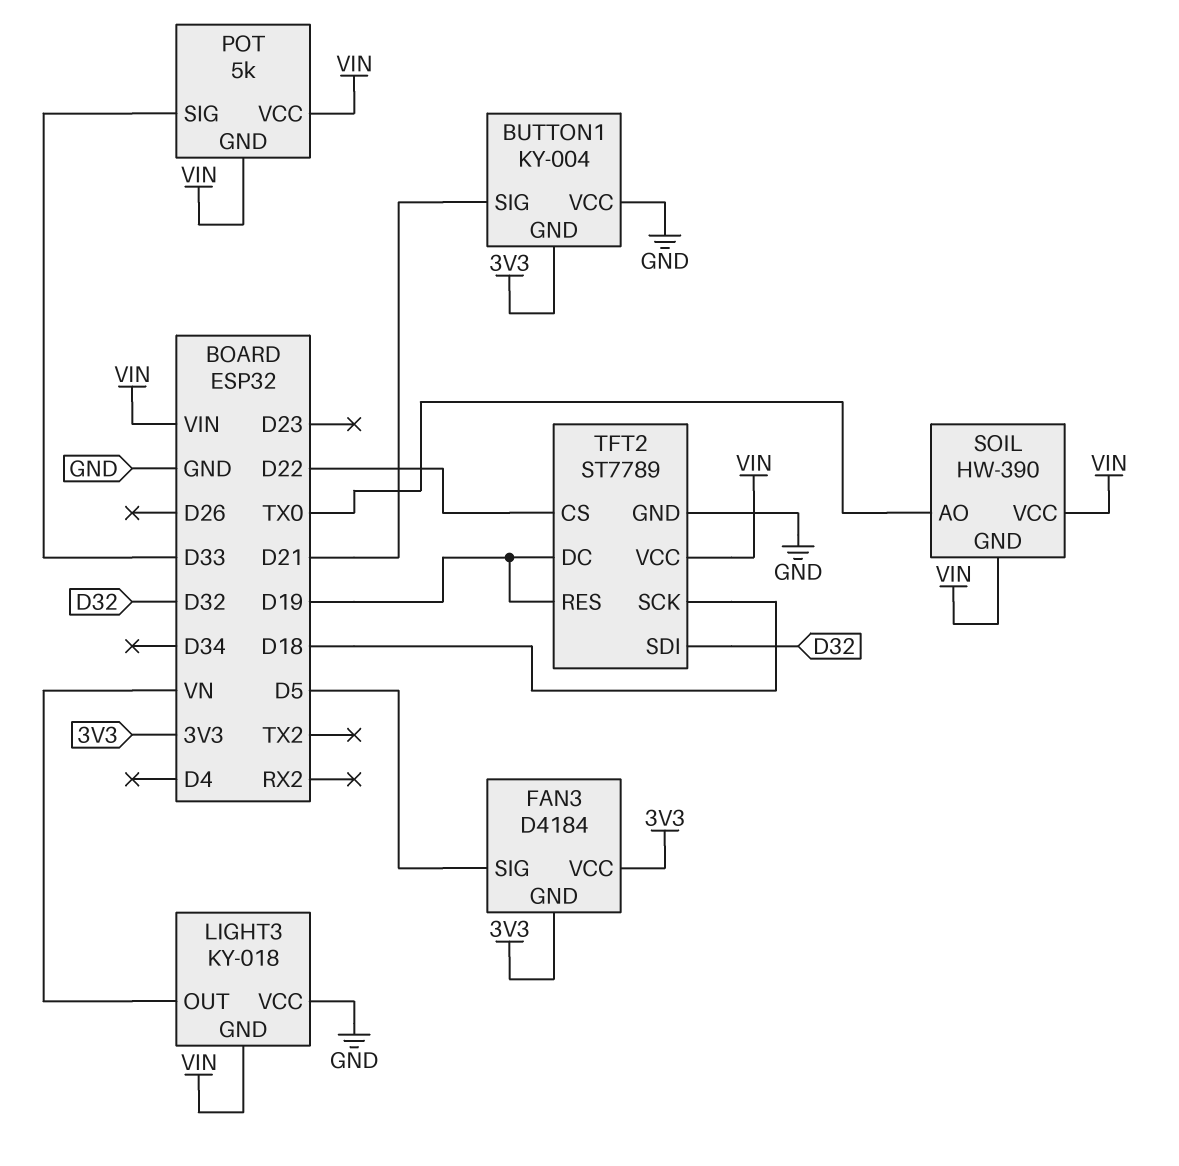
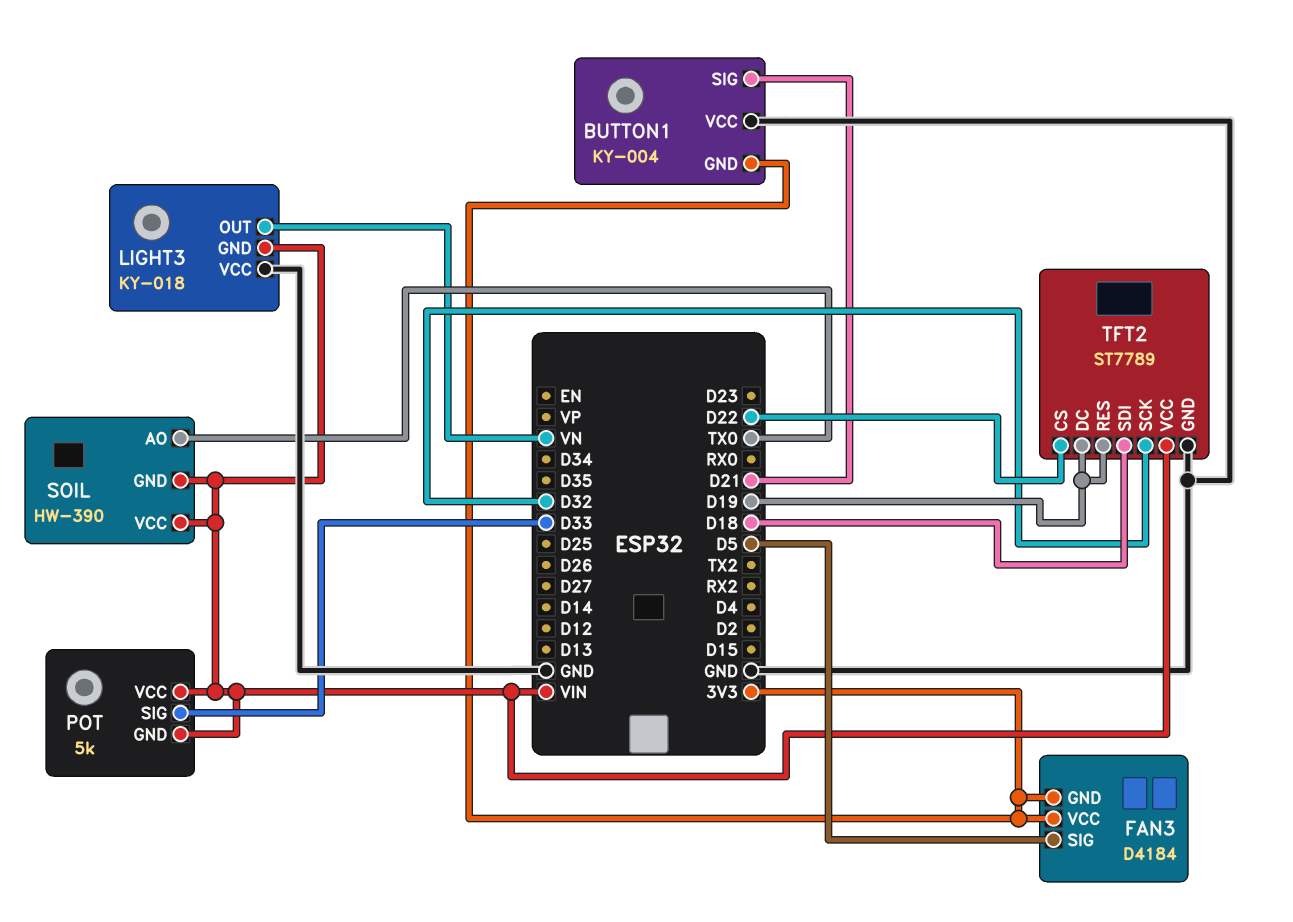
TFT2 pin SCK: D18 -> D32
TFT2 pin SDI: D32 -> D18

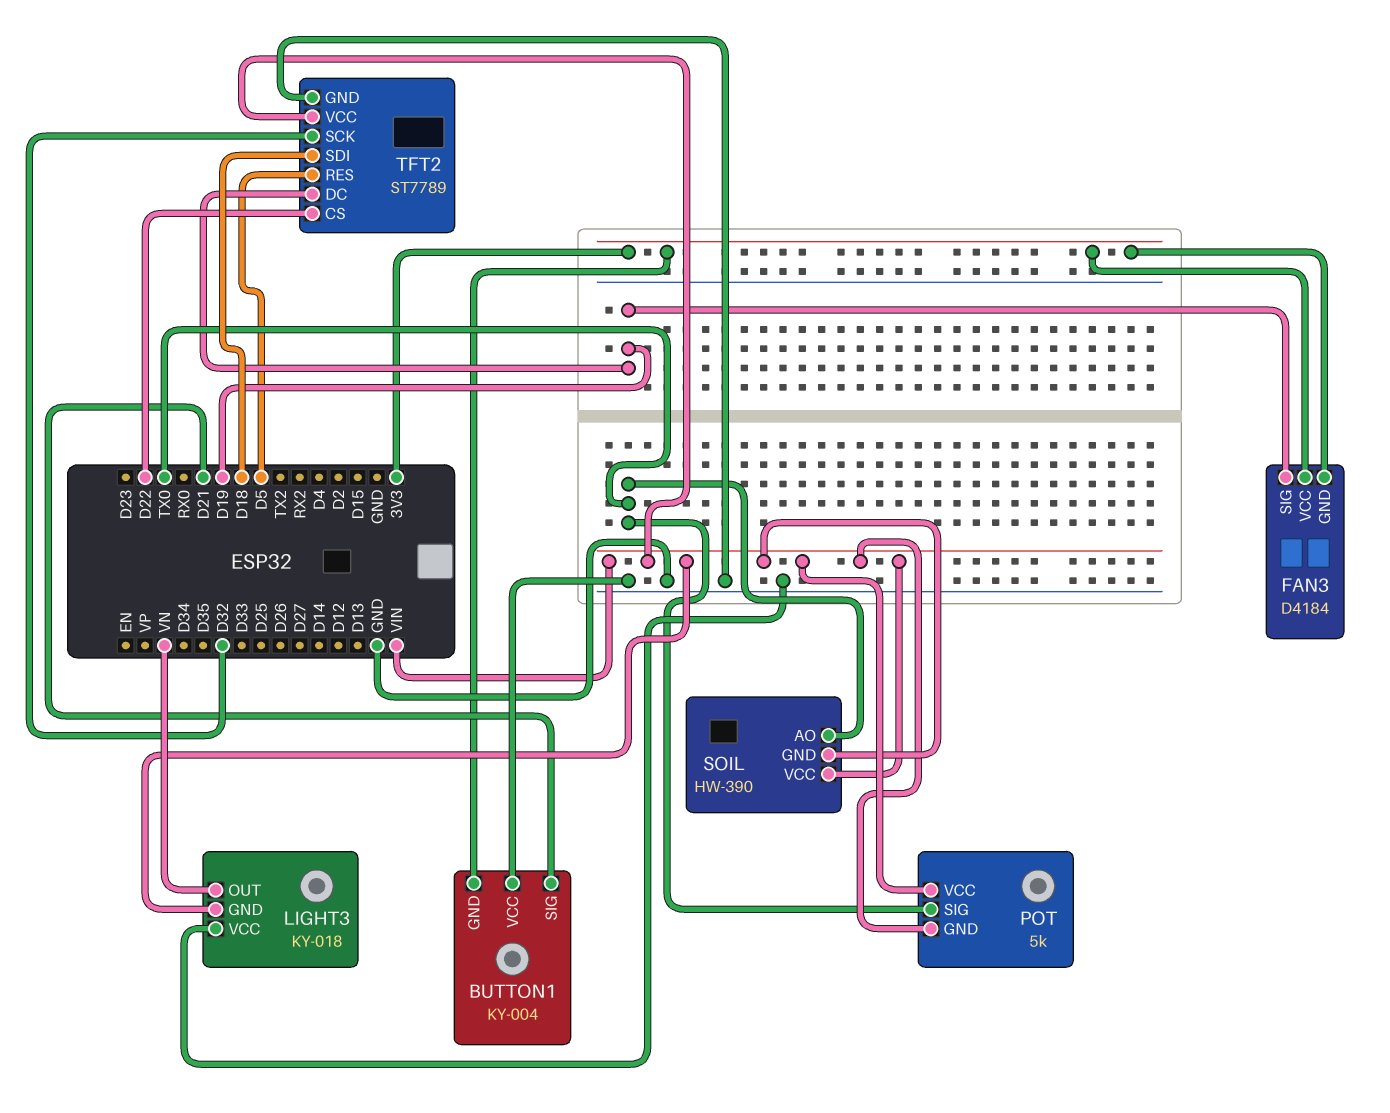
FAN3 pin SIG: D5 -> D19
POT pin SIG: D33 -> TX0
TFT2 pin RES: D19 -> D5

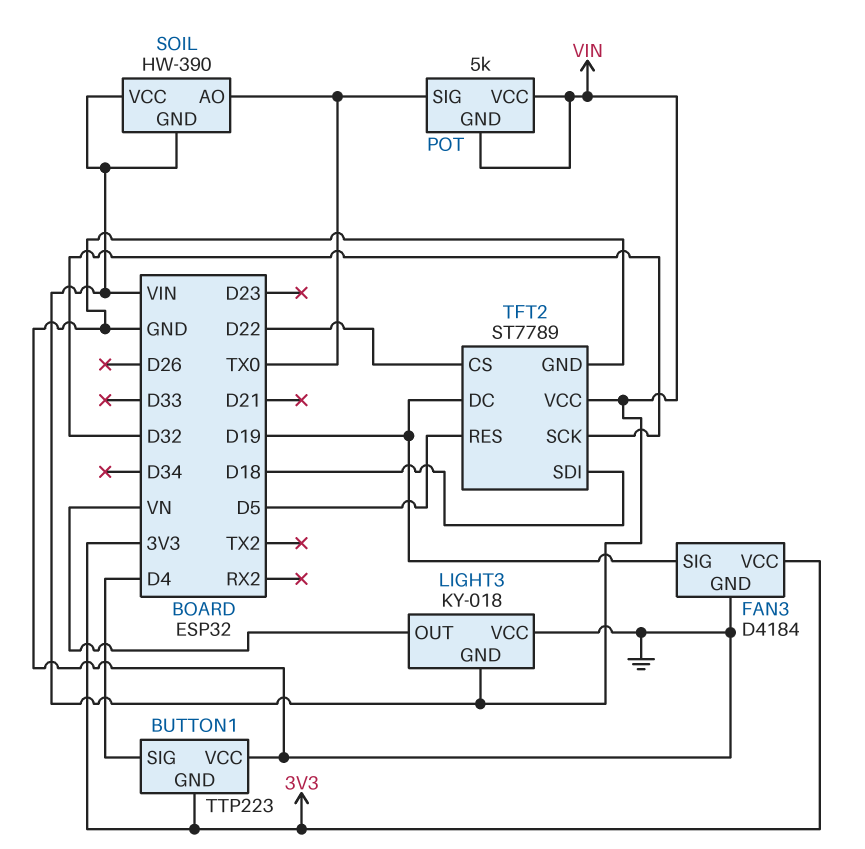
BUTTON1: KY-004 -> TTP223
BUTTON1 pin SIG: D21 -> D4
FAN3 pin GND: 3V3 -> GND

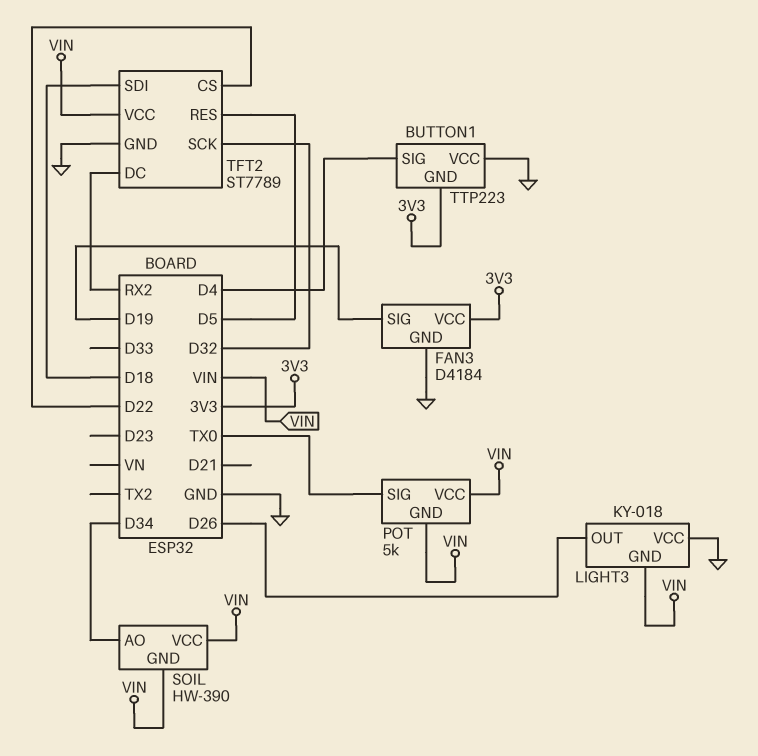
LIGHT3 pin OUT: VN -> D26
SOIL pin AO: TX0 -> D34
TFT2 pin DC: D19 -> RX2

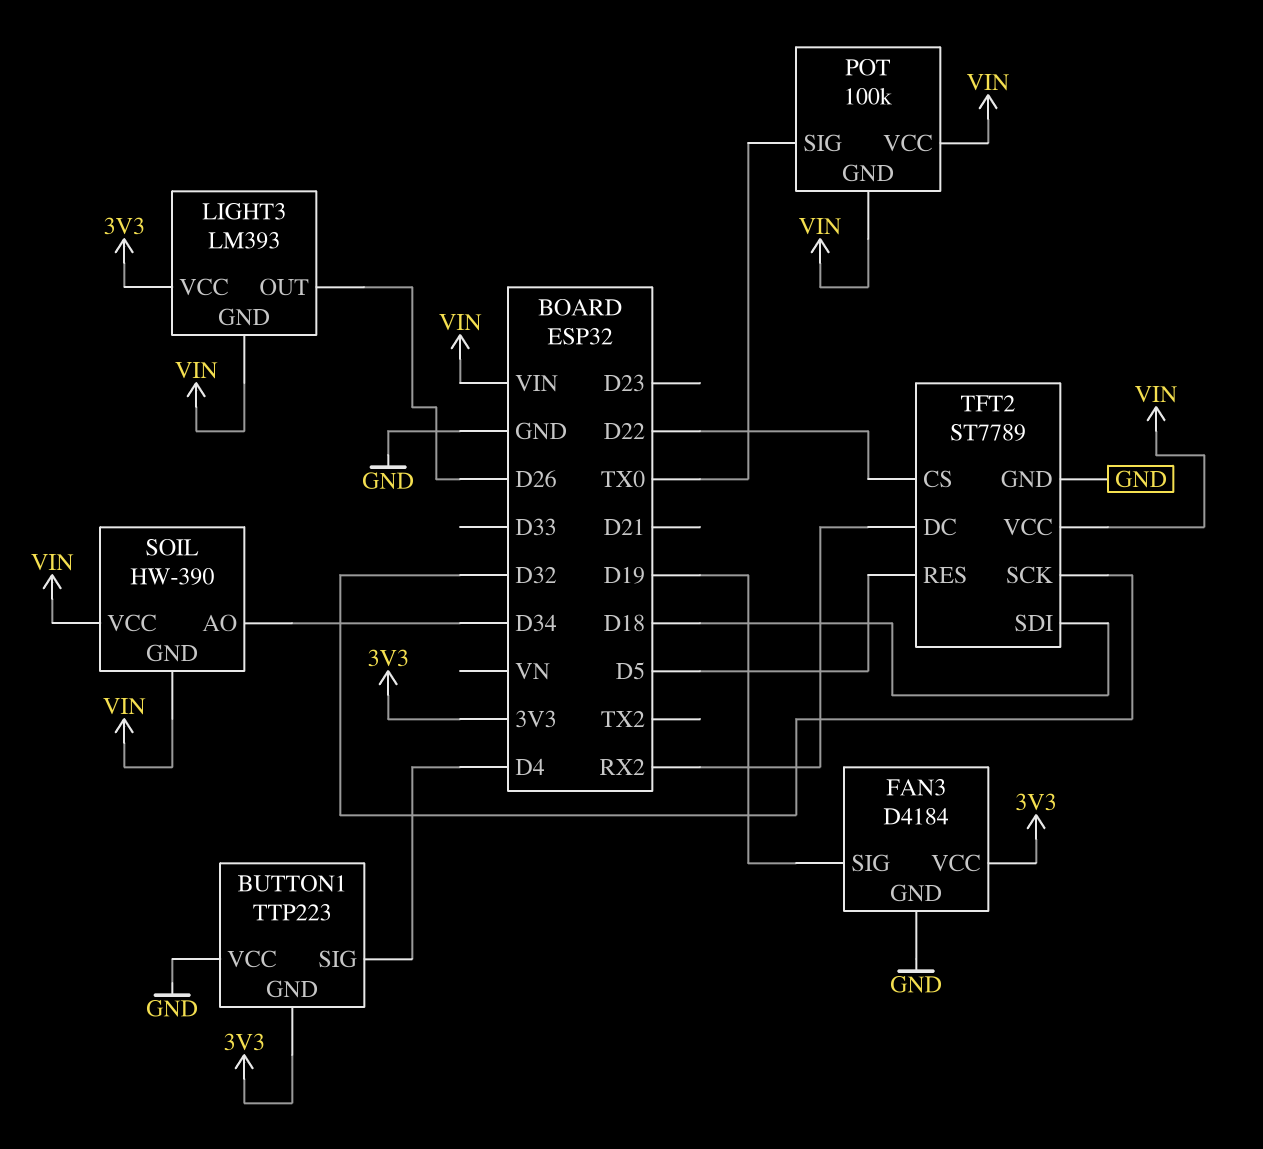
LIGHT3: KY-018 -> LM393
LIGHT3 pin VCC: GND -> 3V3
POT: 5k -> 100k

